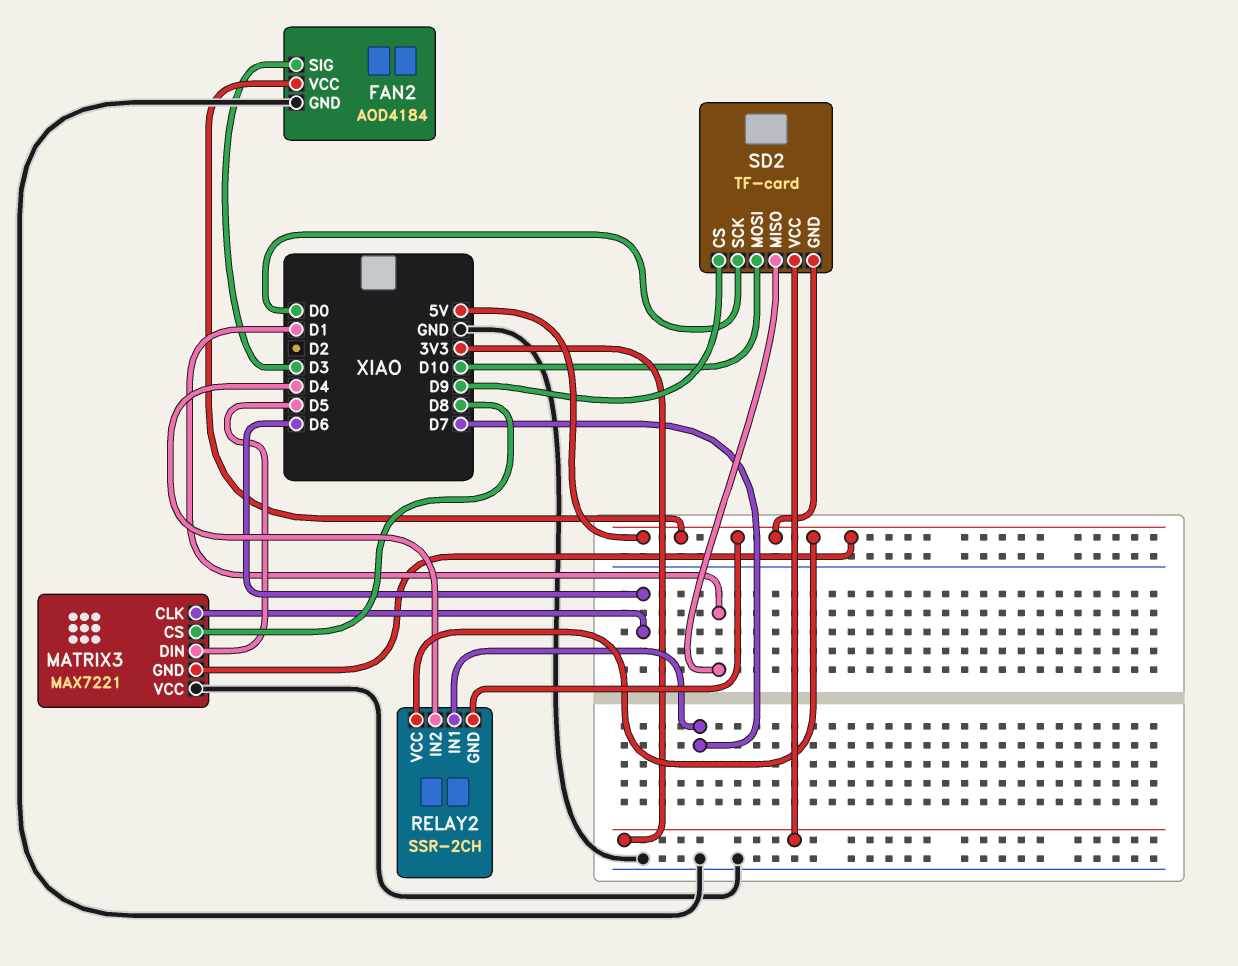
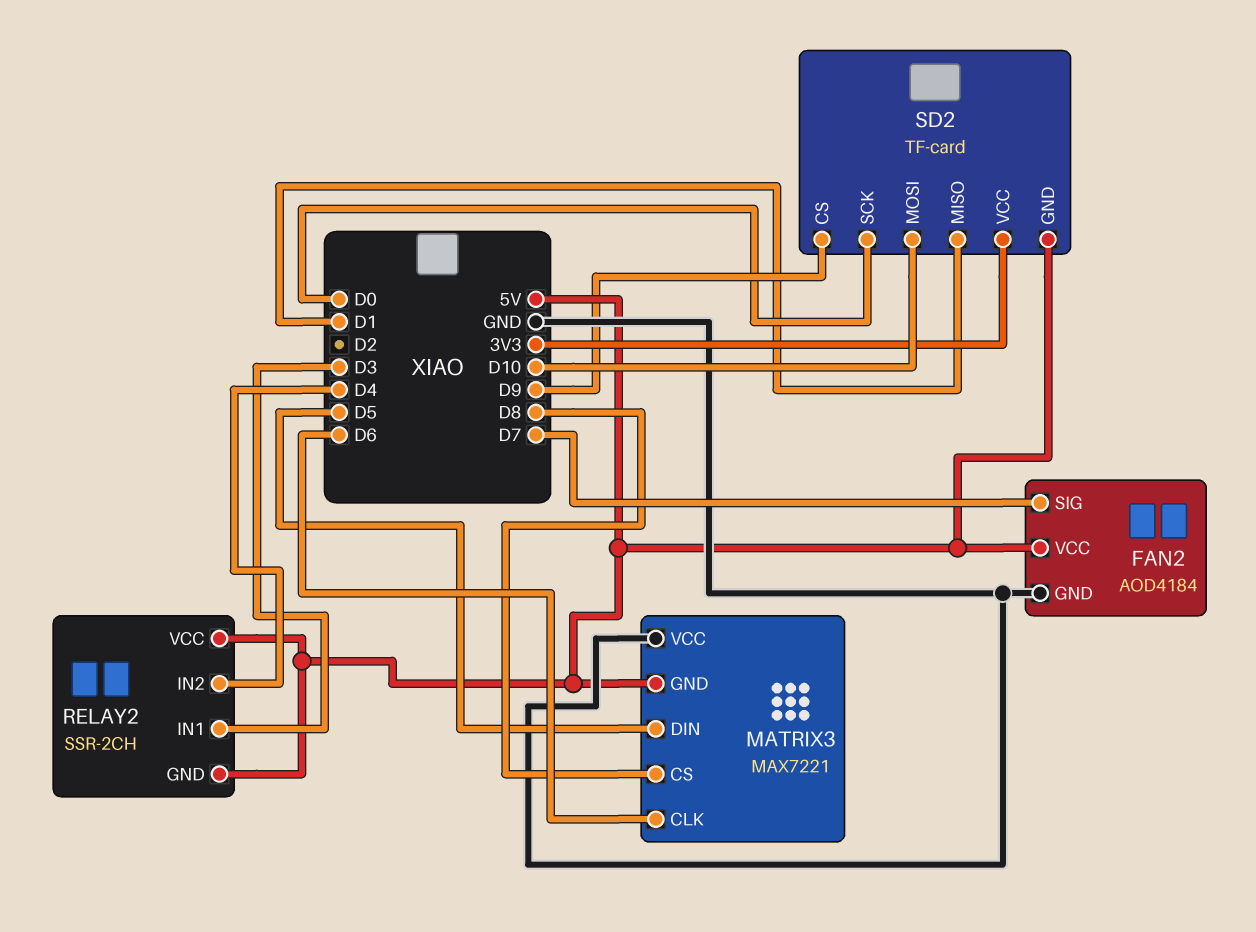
FAN2 pin SIG: D3 -> D7
RELAY2 pin IN1: D7 -> D3

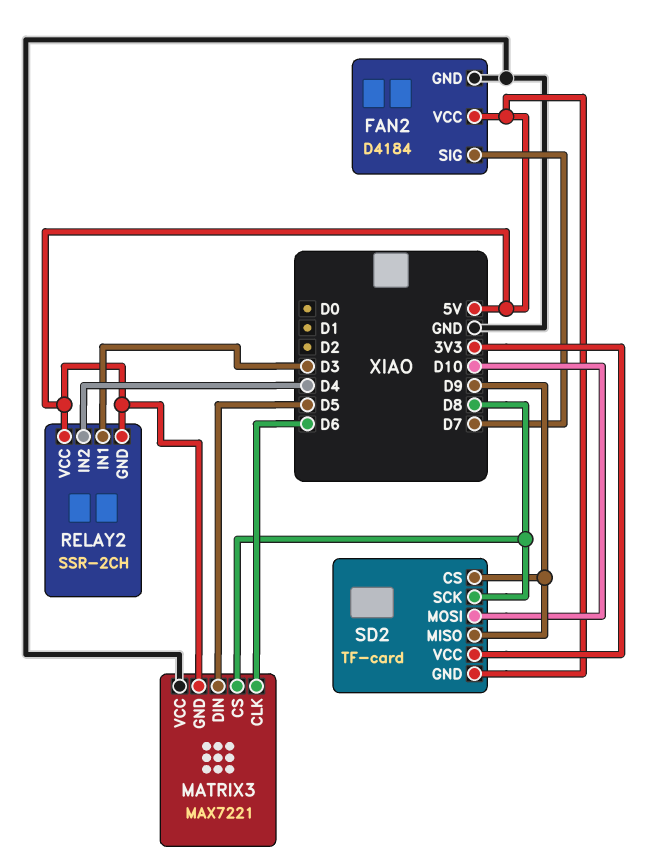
FAN2: AOD4184 -> D4184
SD2 pin MISO: D1 -> D9
SD2 pin SCK: D0 -> D8

